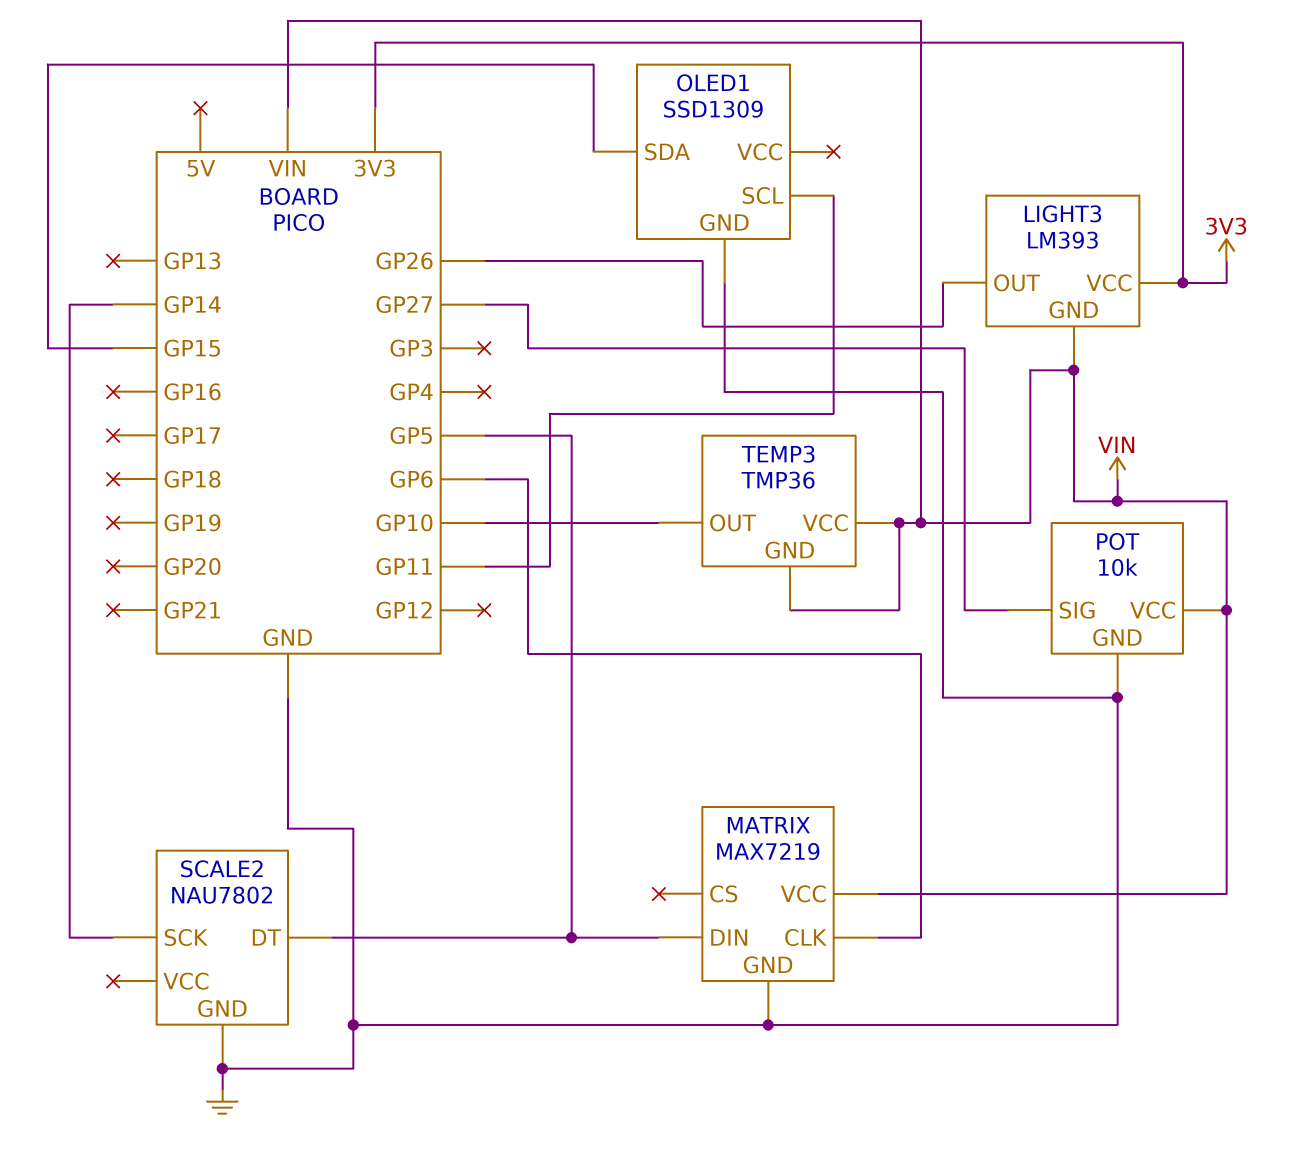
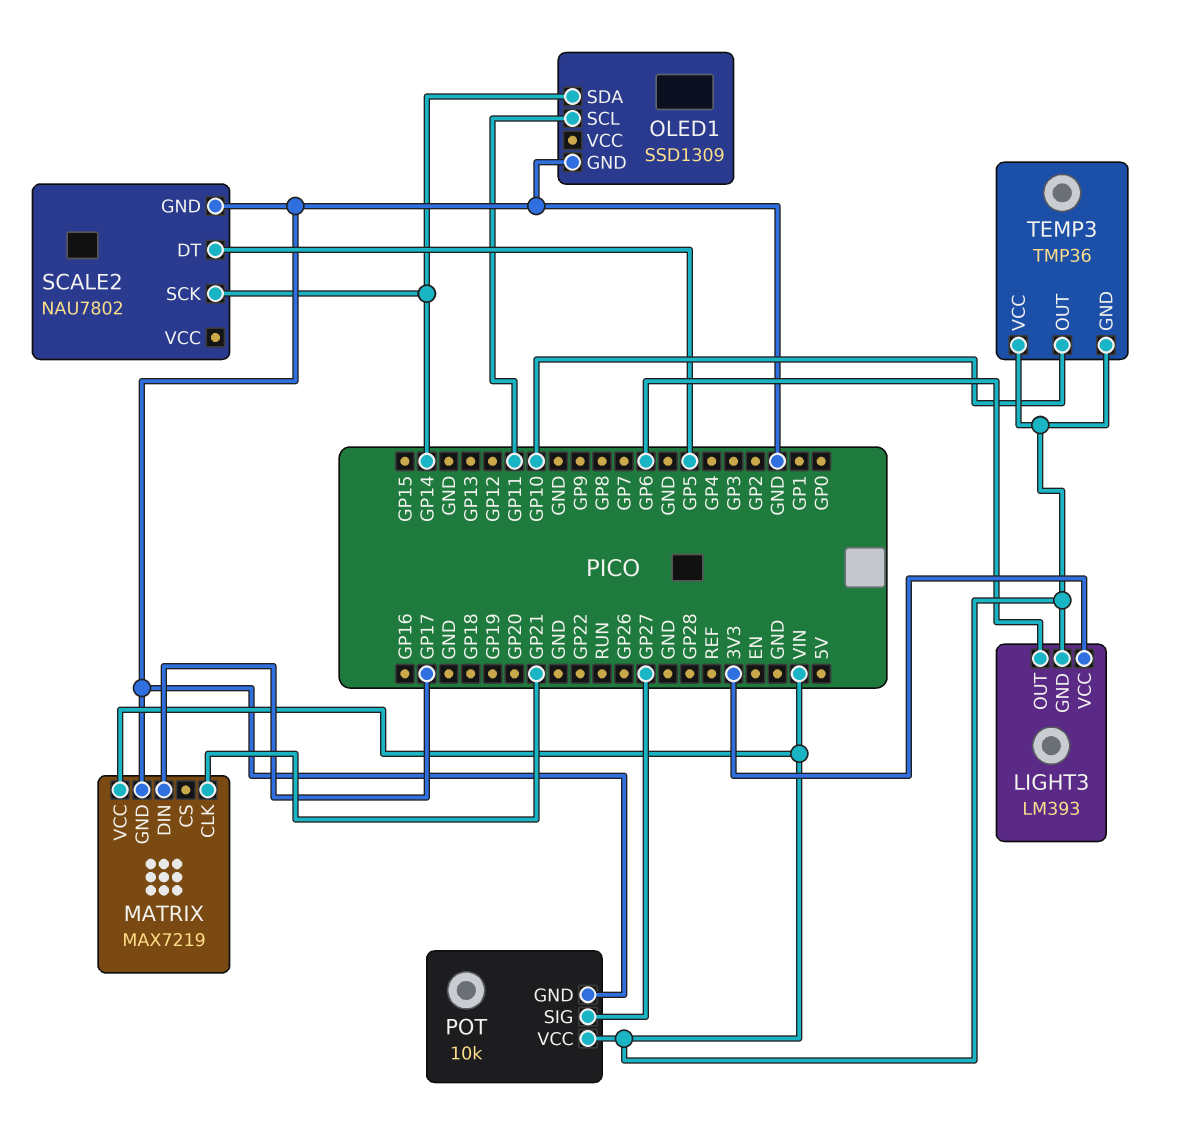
LIGHT3 pin OUT: GP26 -> GP6
MATRIX pin CLK: GP6 -> GP21
MATRIX pin DIN: GP5 -> GP17
OLED1 pin SDA: GP15 -> GP14

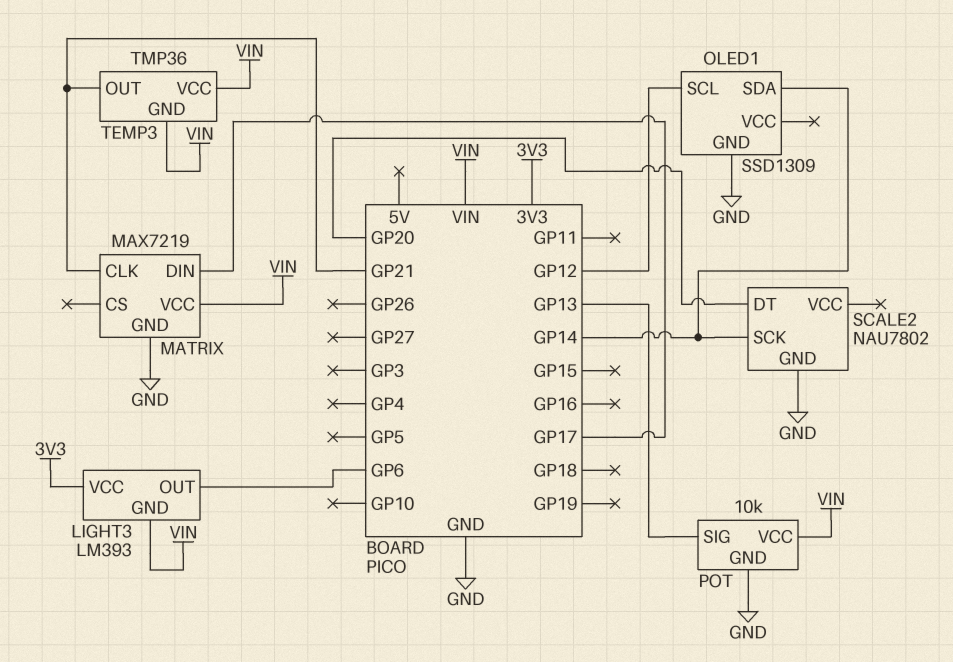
OLED1 pin SCL: GP11 -> GP12
POT pin SIG: GP27 -> GP13
SCALE2 pin DT: GP5 -> GP20
TEMP3 pin OUT: GP10 -> GP21

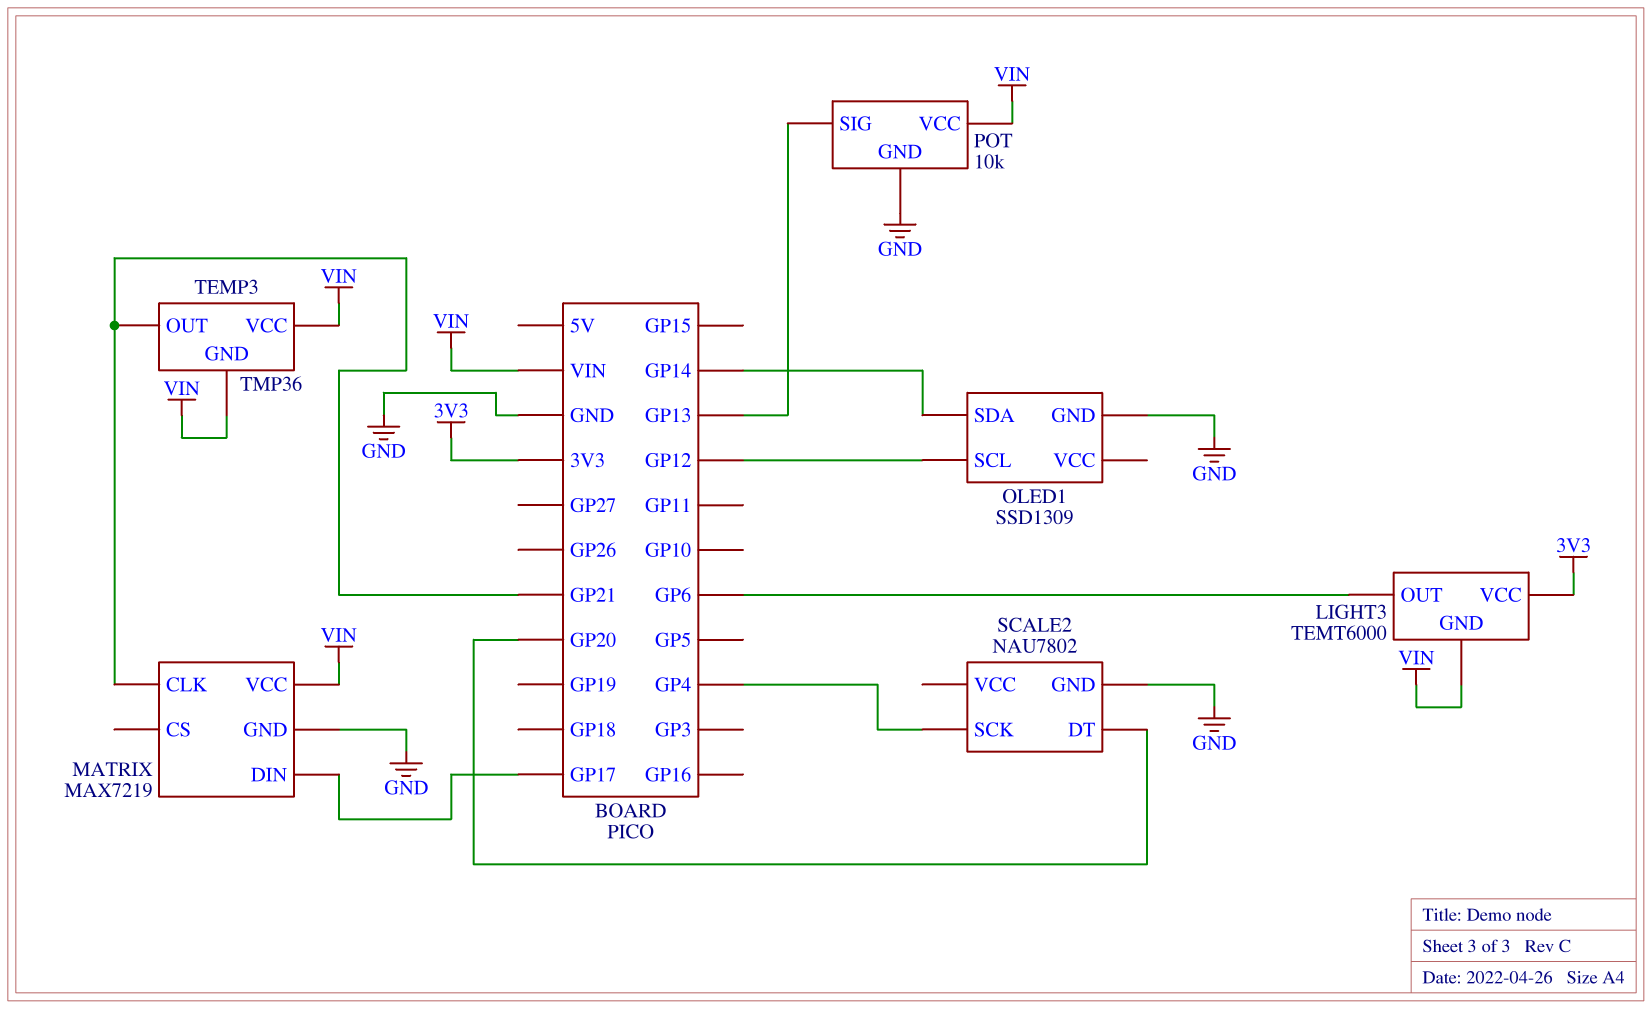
LIGHT3: LM393 -> TEMT6000
SCALE2 pin SCK: GP14 -> GP4

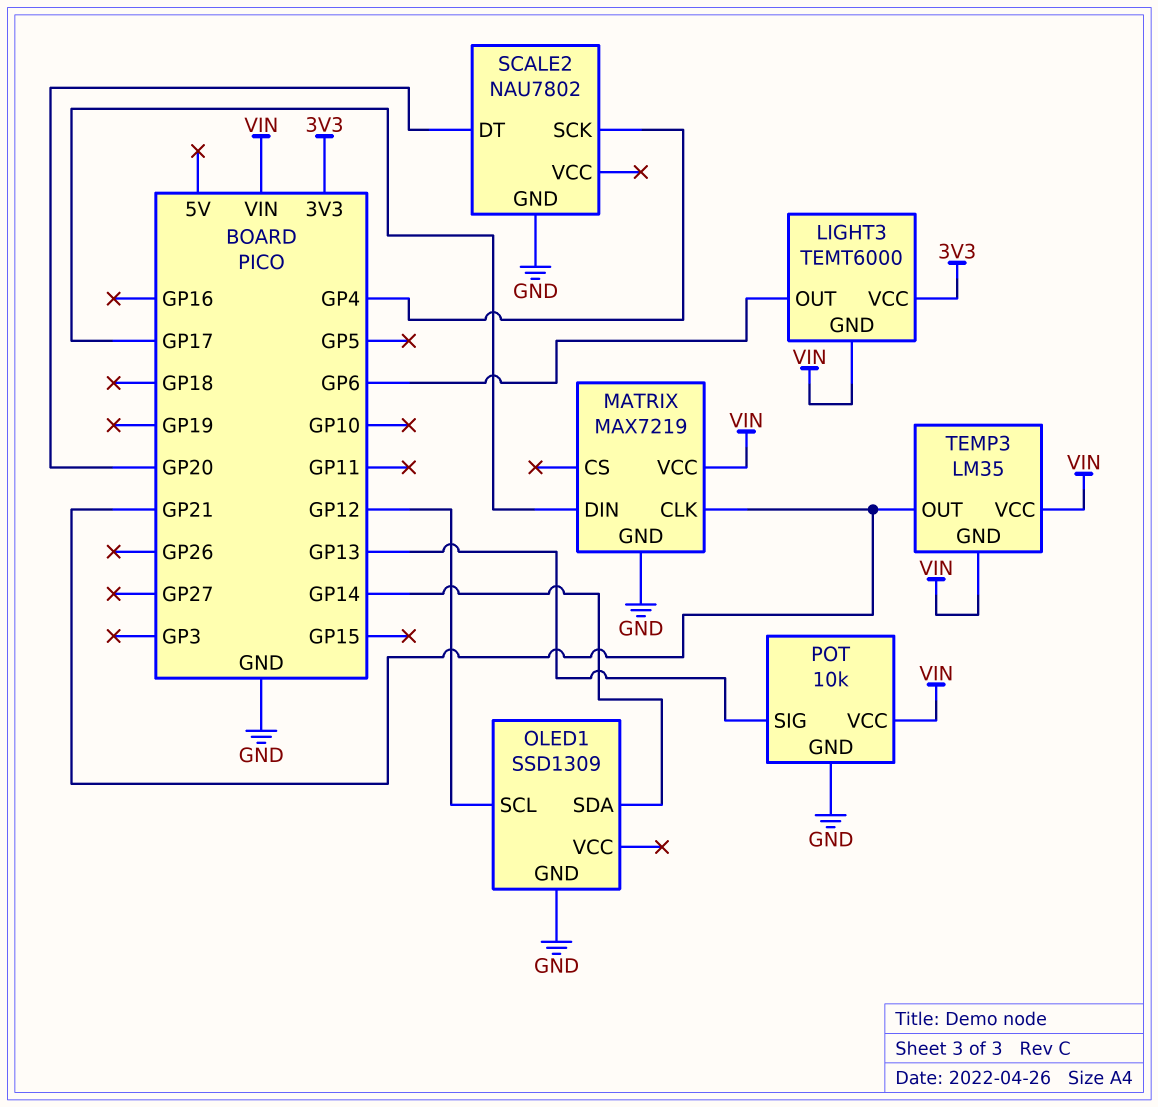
TEMP3: TMP36 -> LM35

